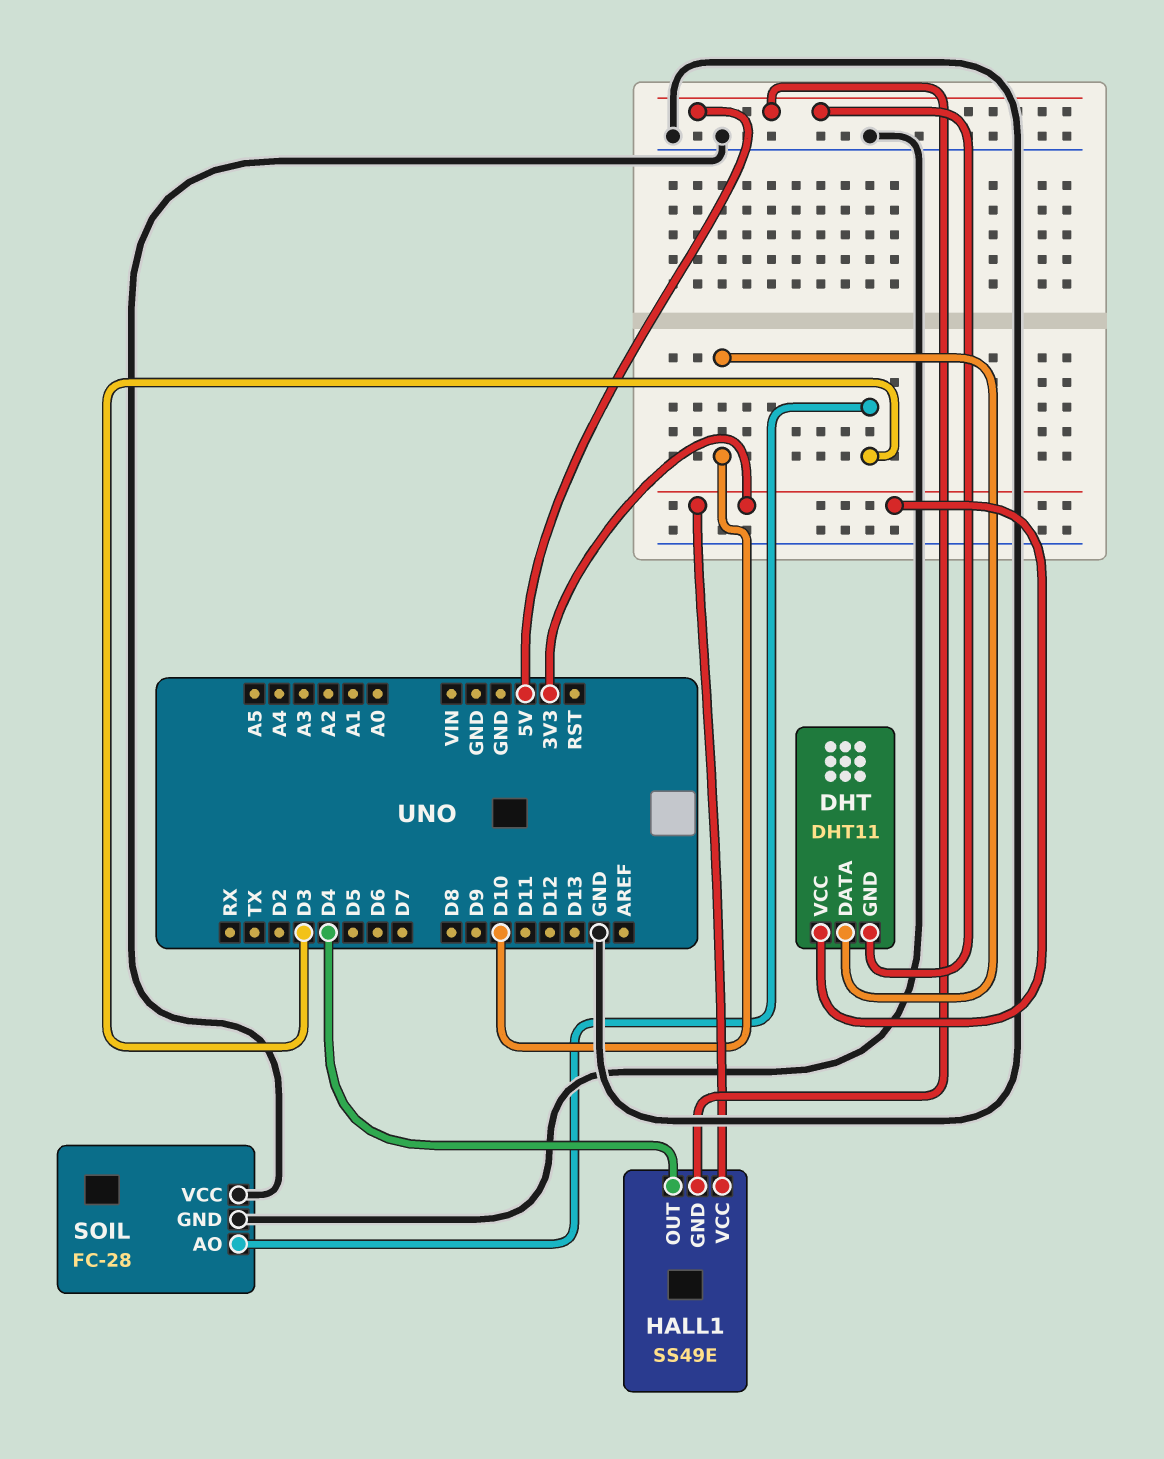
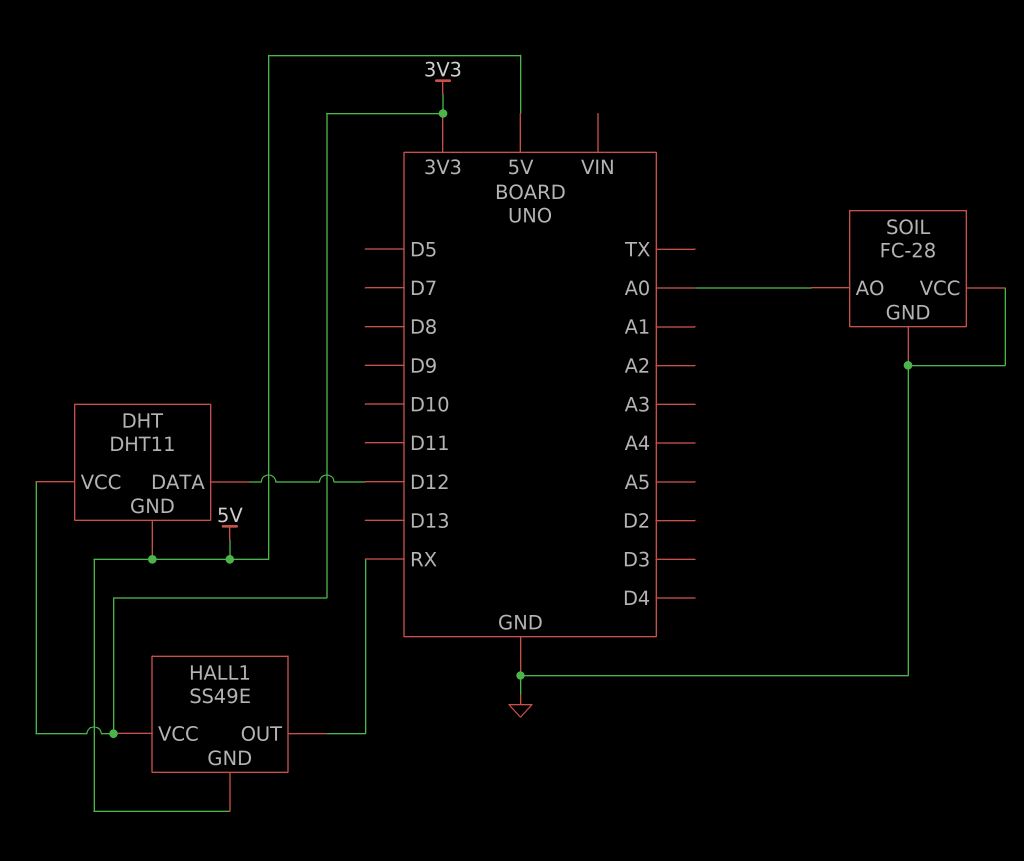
DHT pin DATA: D10 -> D12
HALL1 pin OUT: D4 -> RX
SOIL pin AO: D3 -> A0

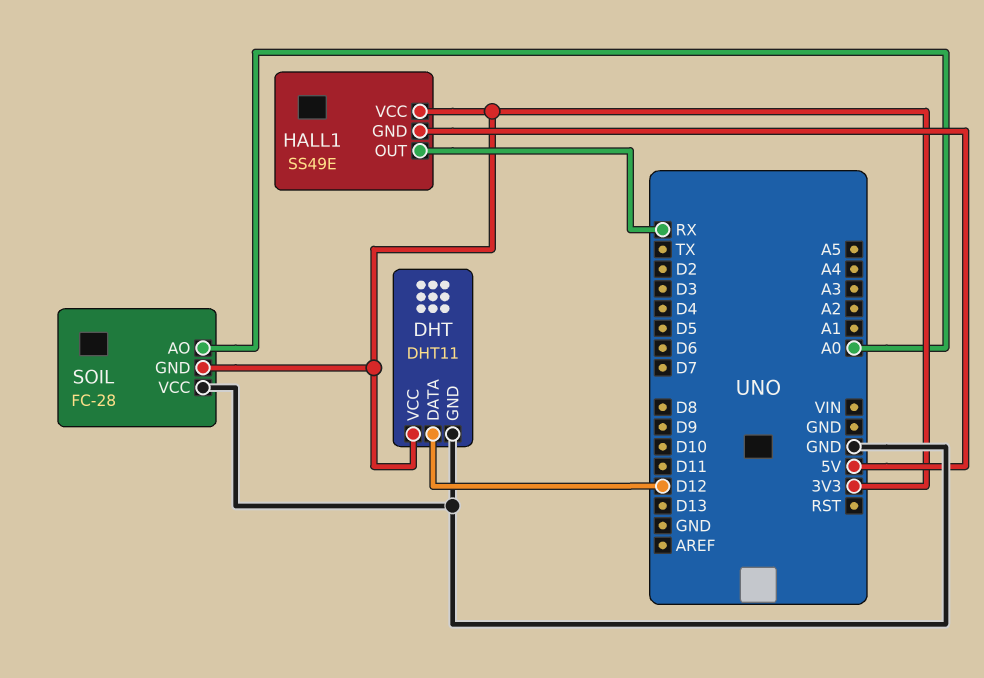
DHT pin GND: 5V -> GND
SOIL pin GND: GND -> 3V3

